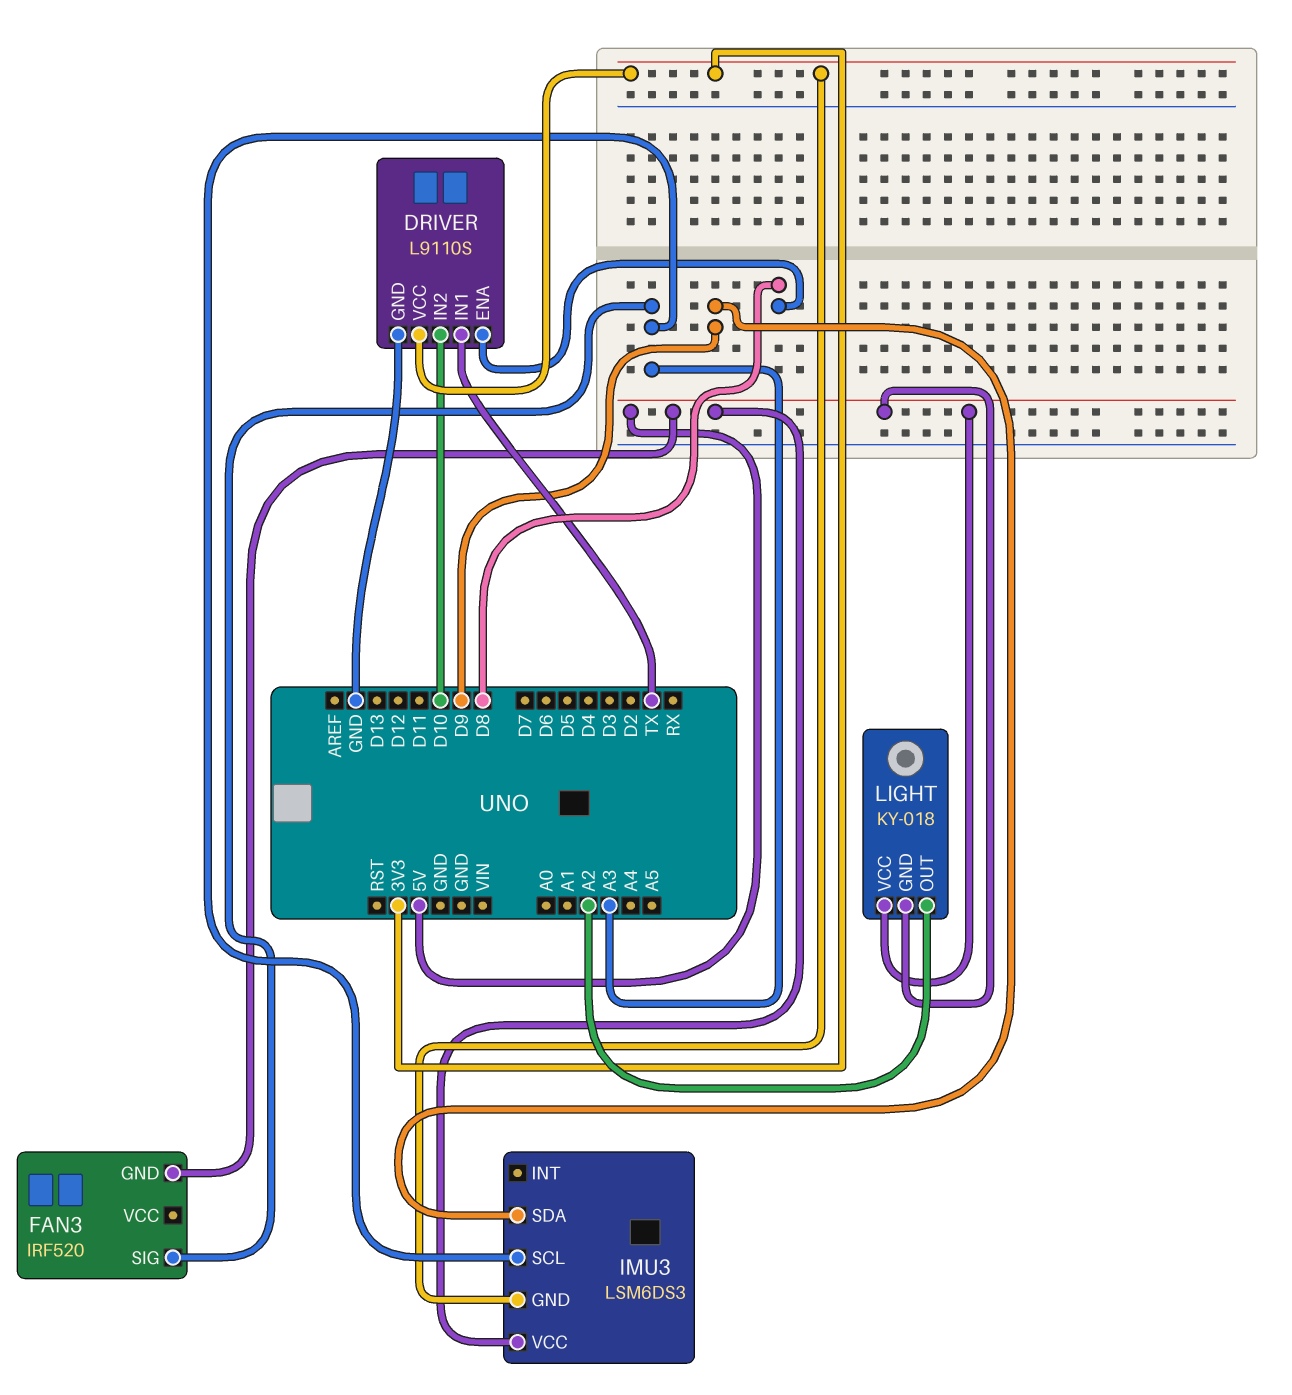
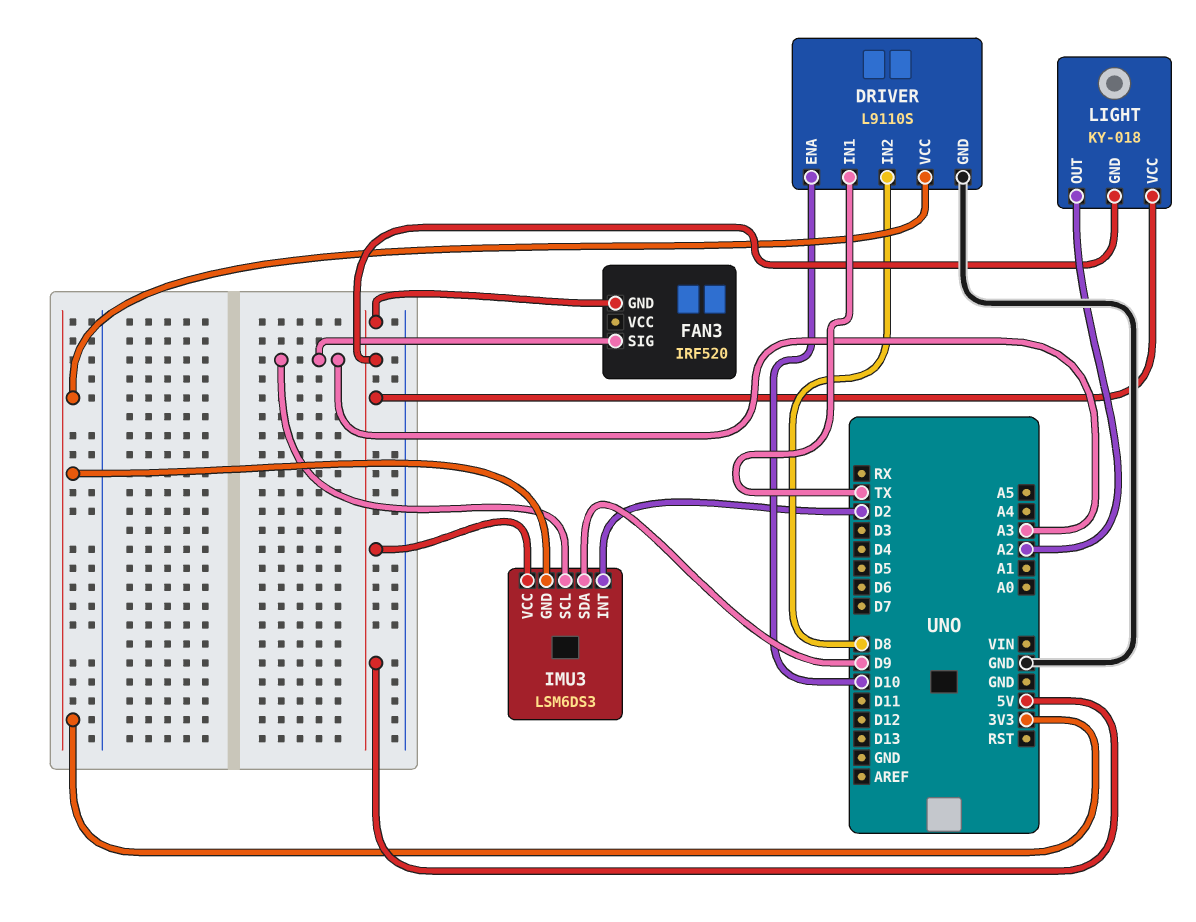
DRIVER pin ENA: D8 -> D10
DRIVER pin IN2: D10 -> D8
IMU3 pin INT: none -> D2

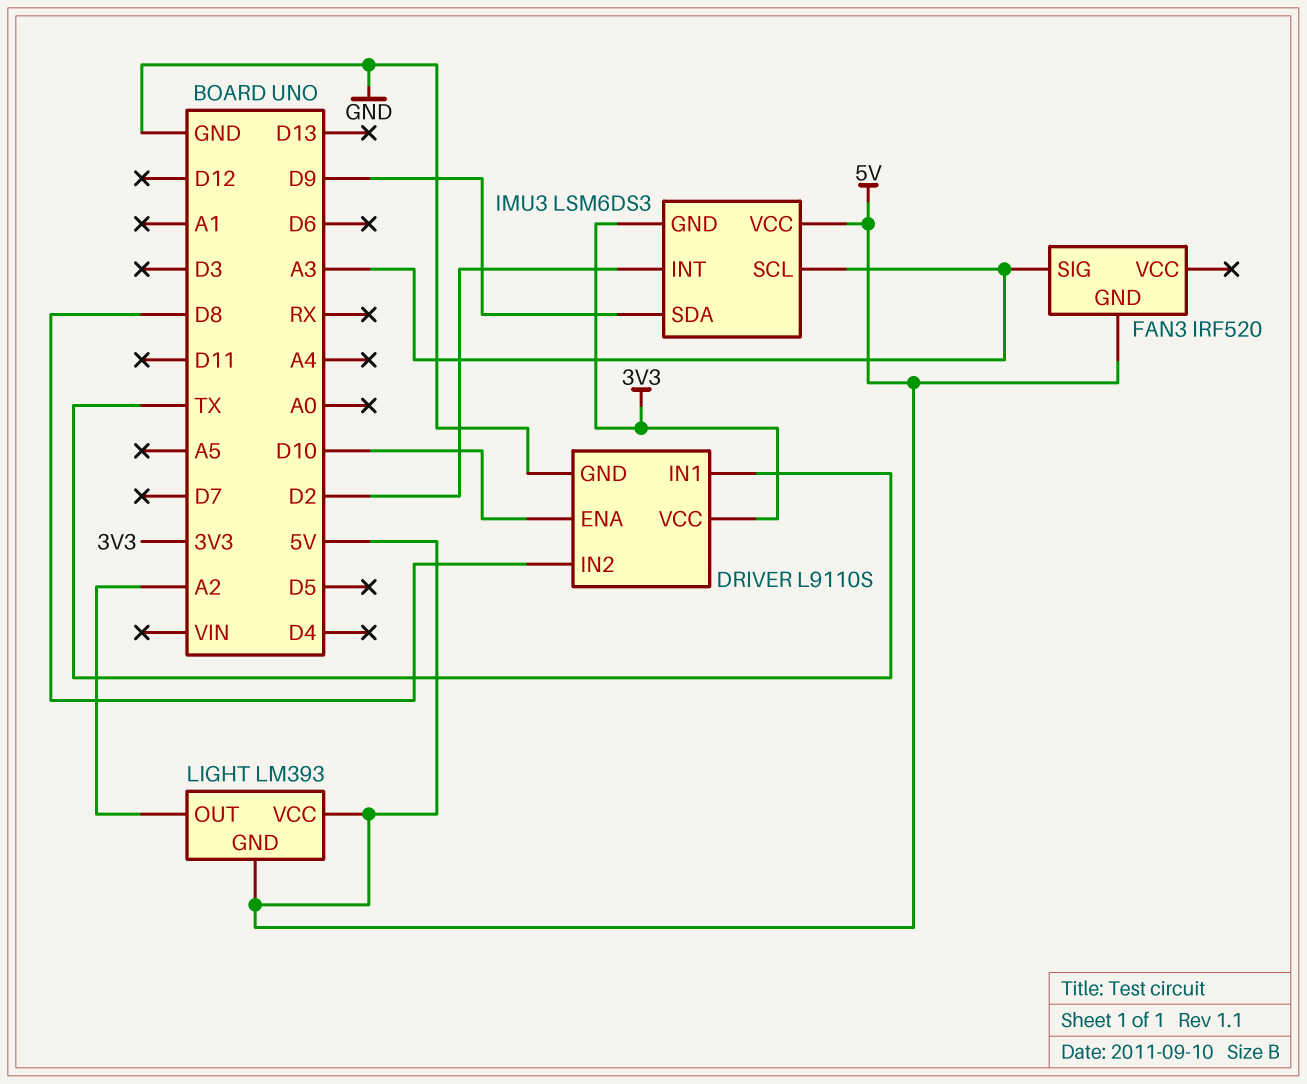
LIGHT: KY-018 -> LM393

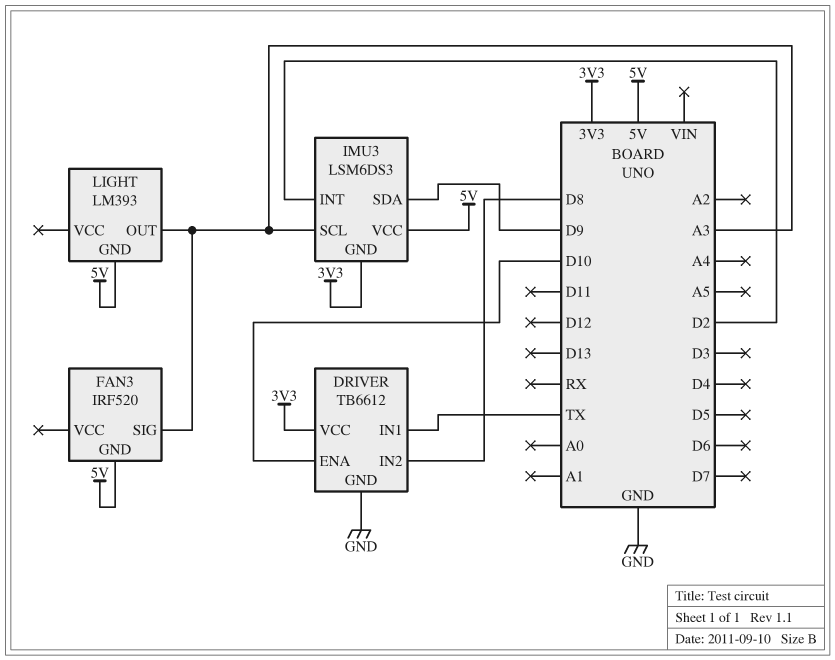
DRIVER: L9110S -> TB6612
LIGHT pin OUT: A2 -> A3
LIGHT pin VCC: 5V -> none

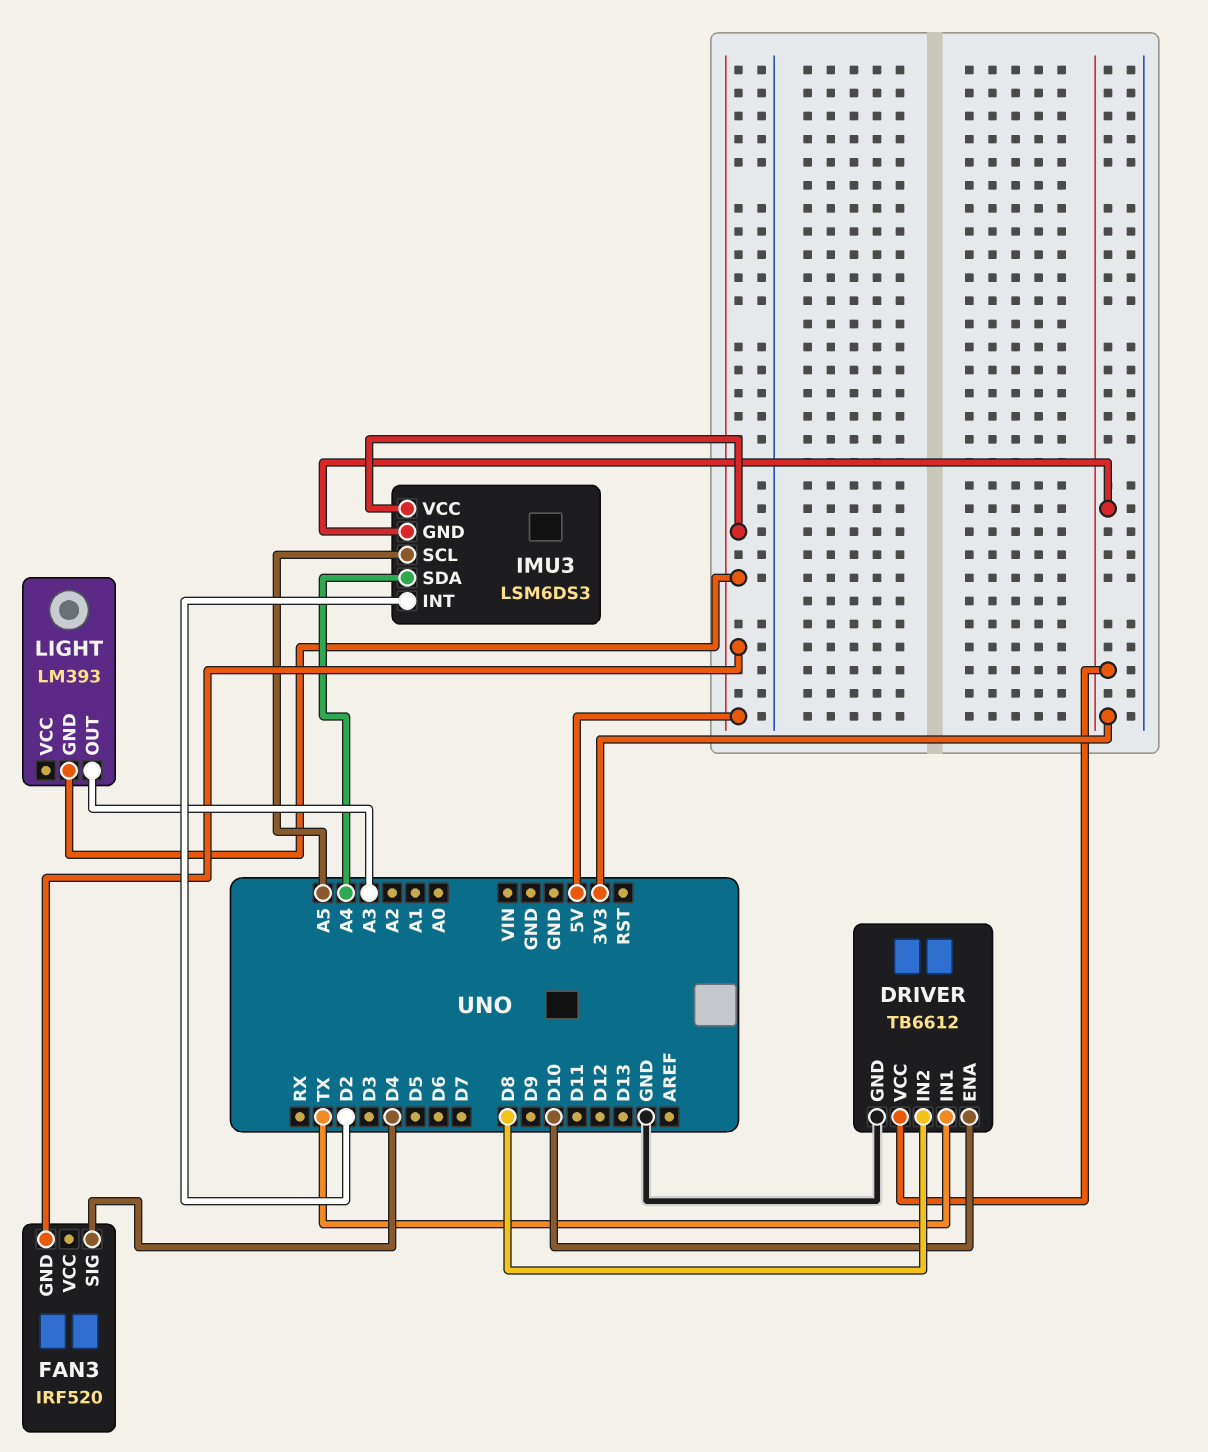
FAN3 pin SIG: A3 -> D4
IMU3 pin SCL: A3 -> A5
IMU3 pin SDA: D9 -> A4

